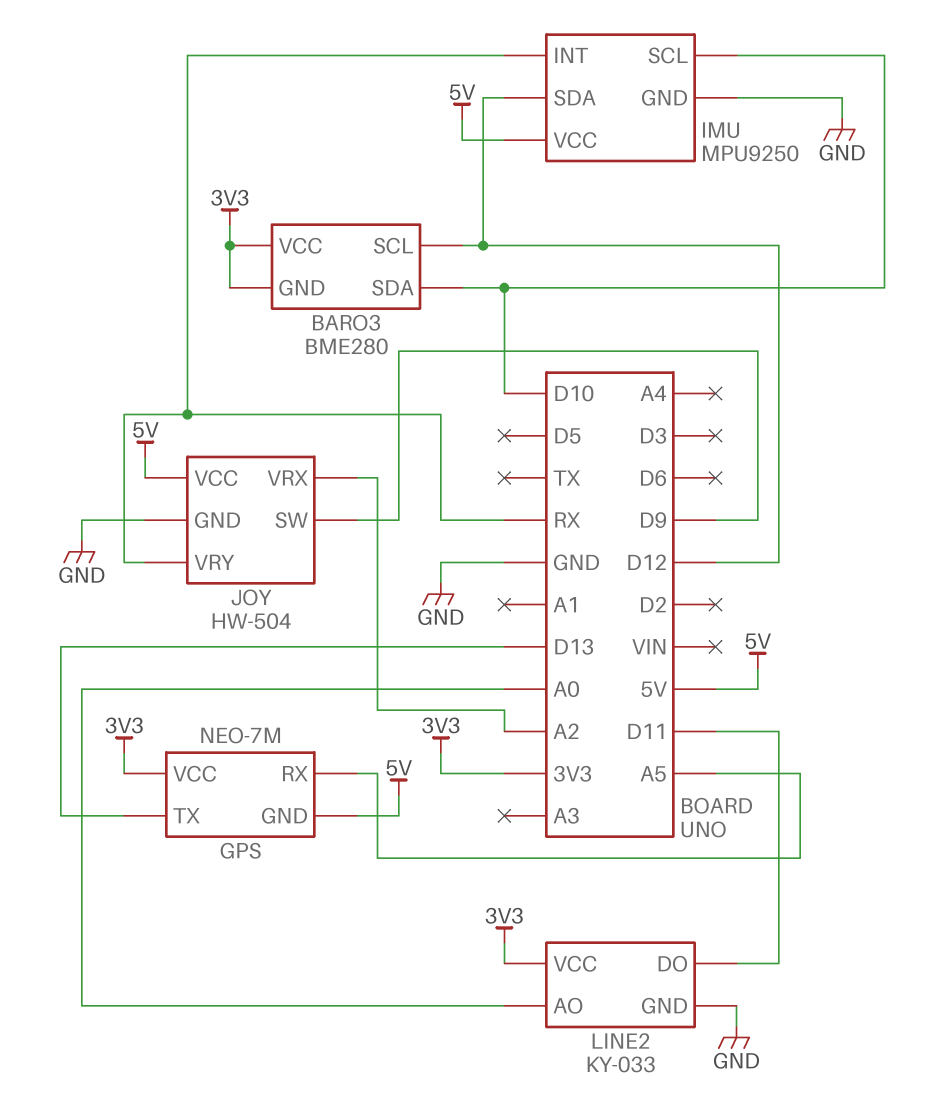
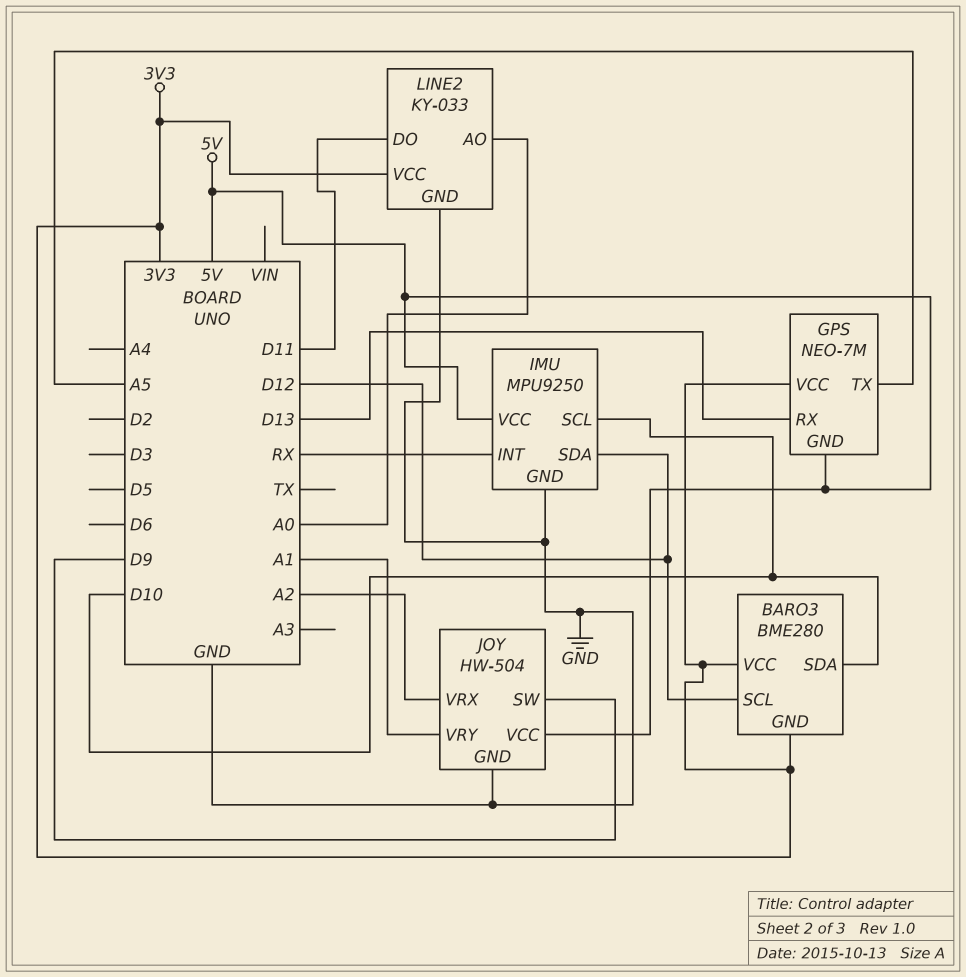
GPS pin RX: A5 -> D13
GPS pin TX: D13 -> A5
JOY pin VRY: RX -> A1

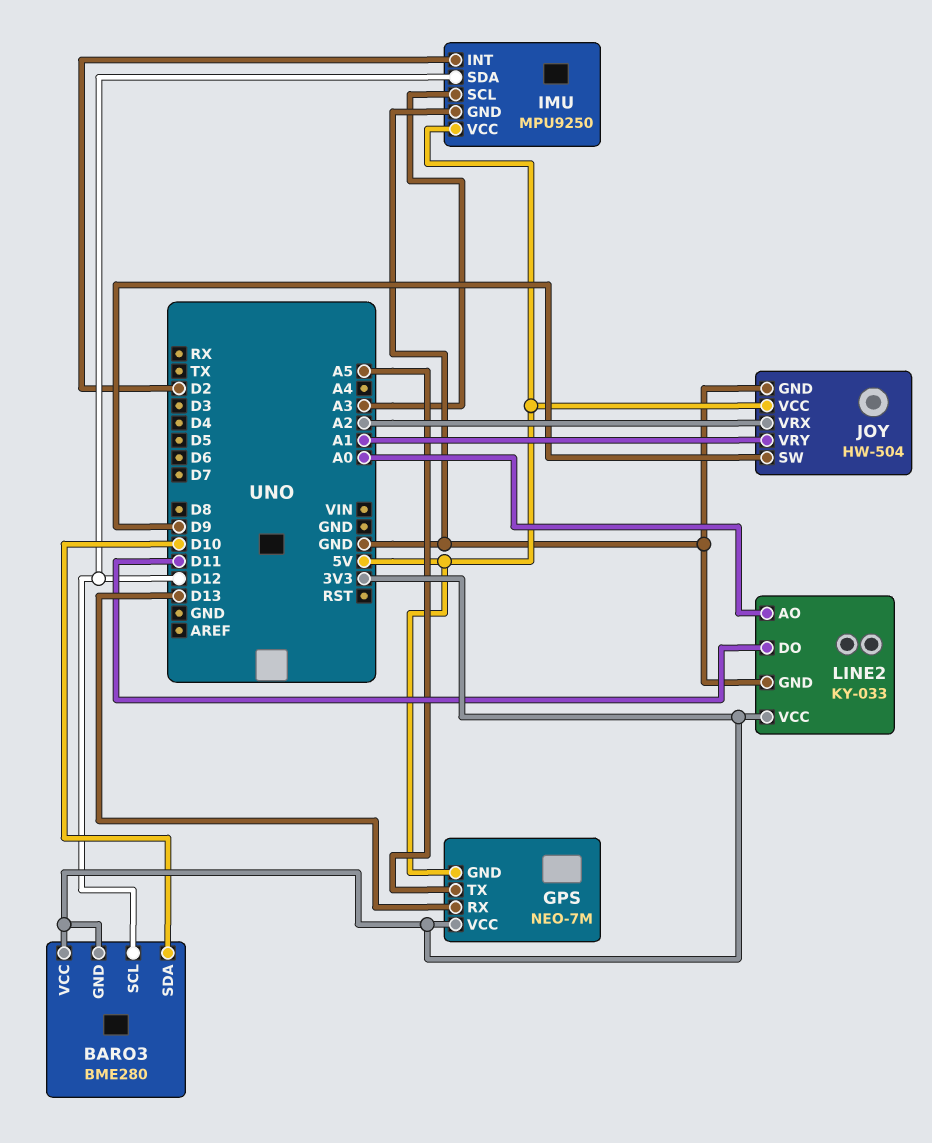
IMU pin INT: RX -> D2
IMU pin SCL: D10 -> A3

